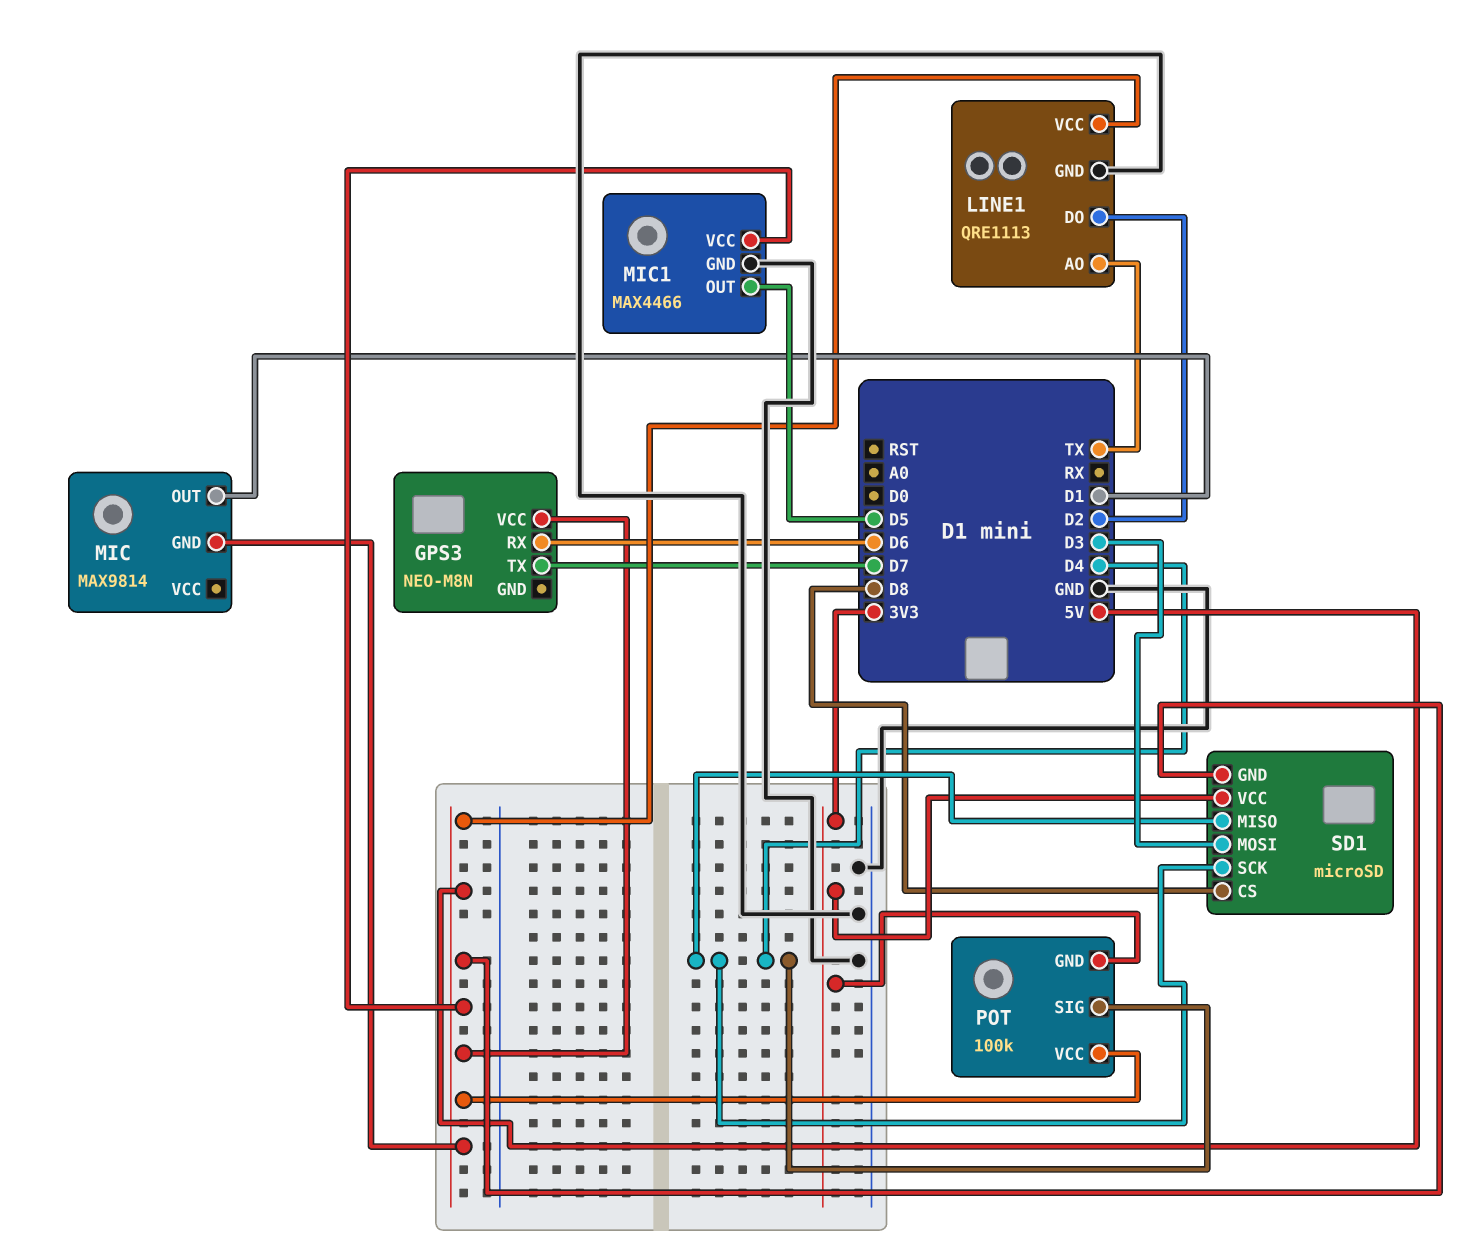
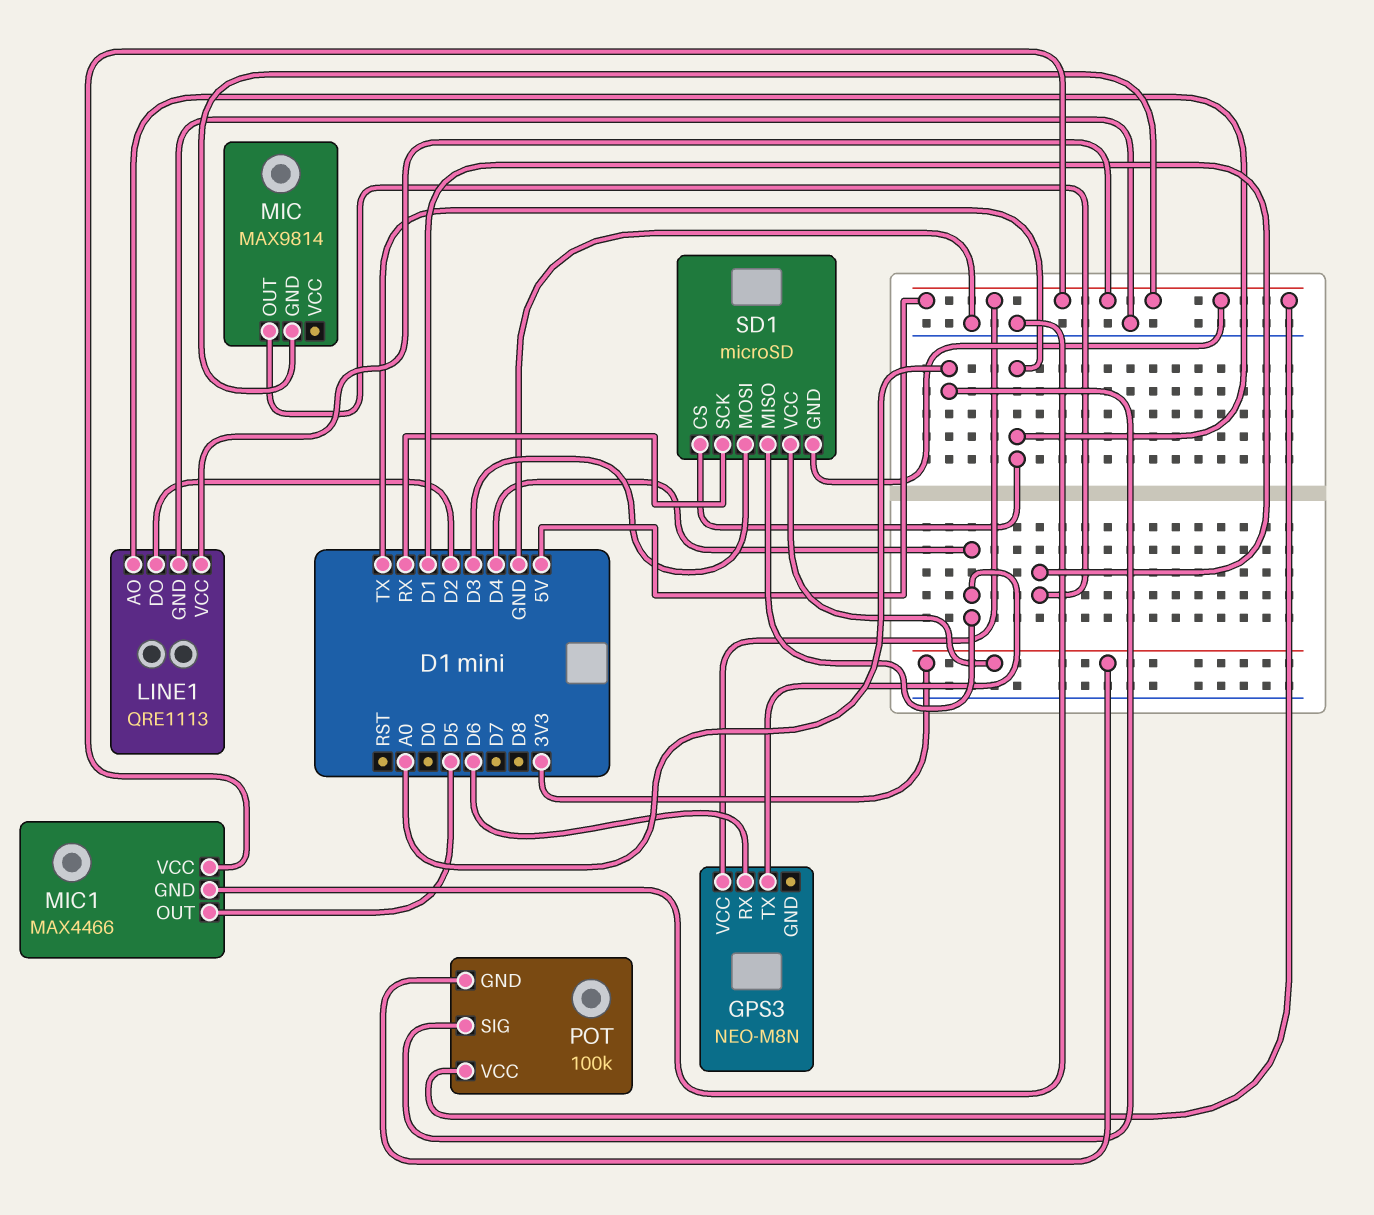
GPS3 pin TX: D7 -> D4
POT pin SIG: D4 -> A0
SD1 pin CS: D8 -> TX
SD1 pin SCK: D4 -> RX

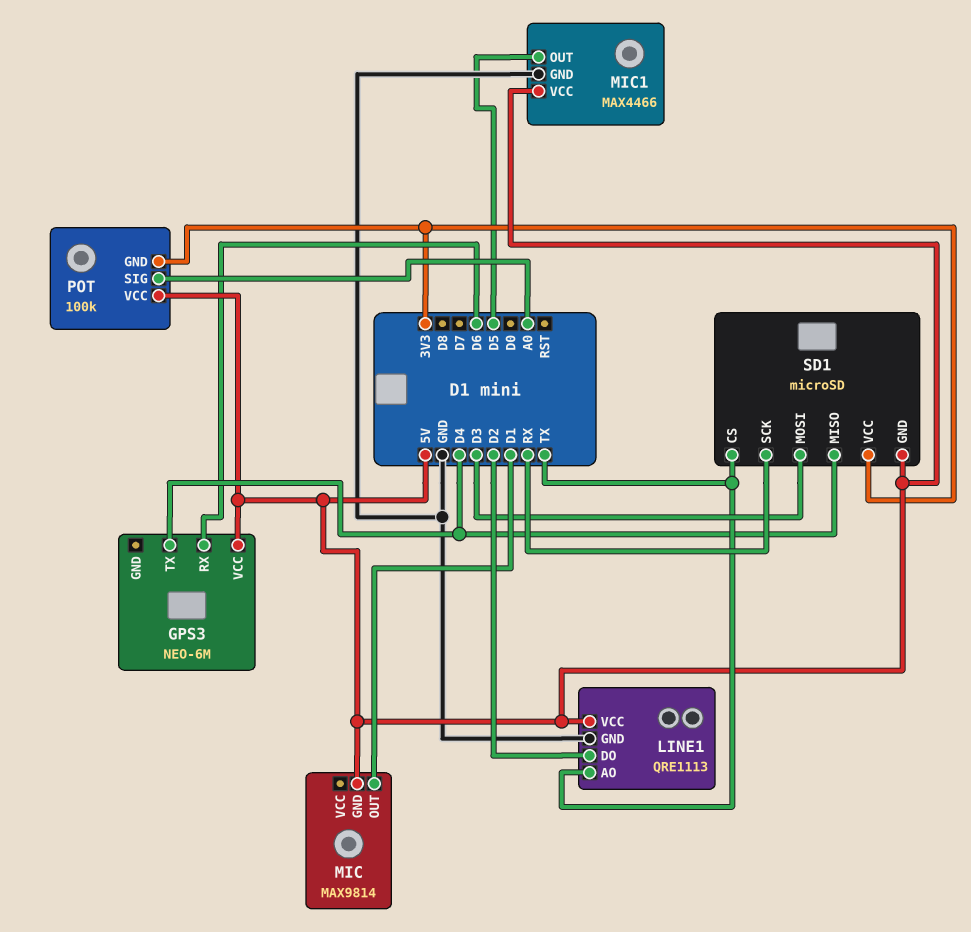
GPS3: NEO-M8N -> NEO-6M

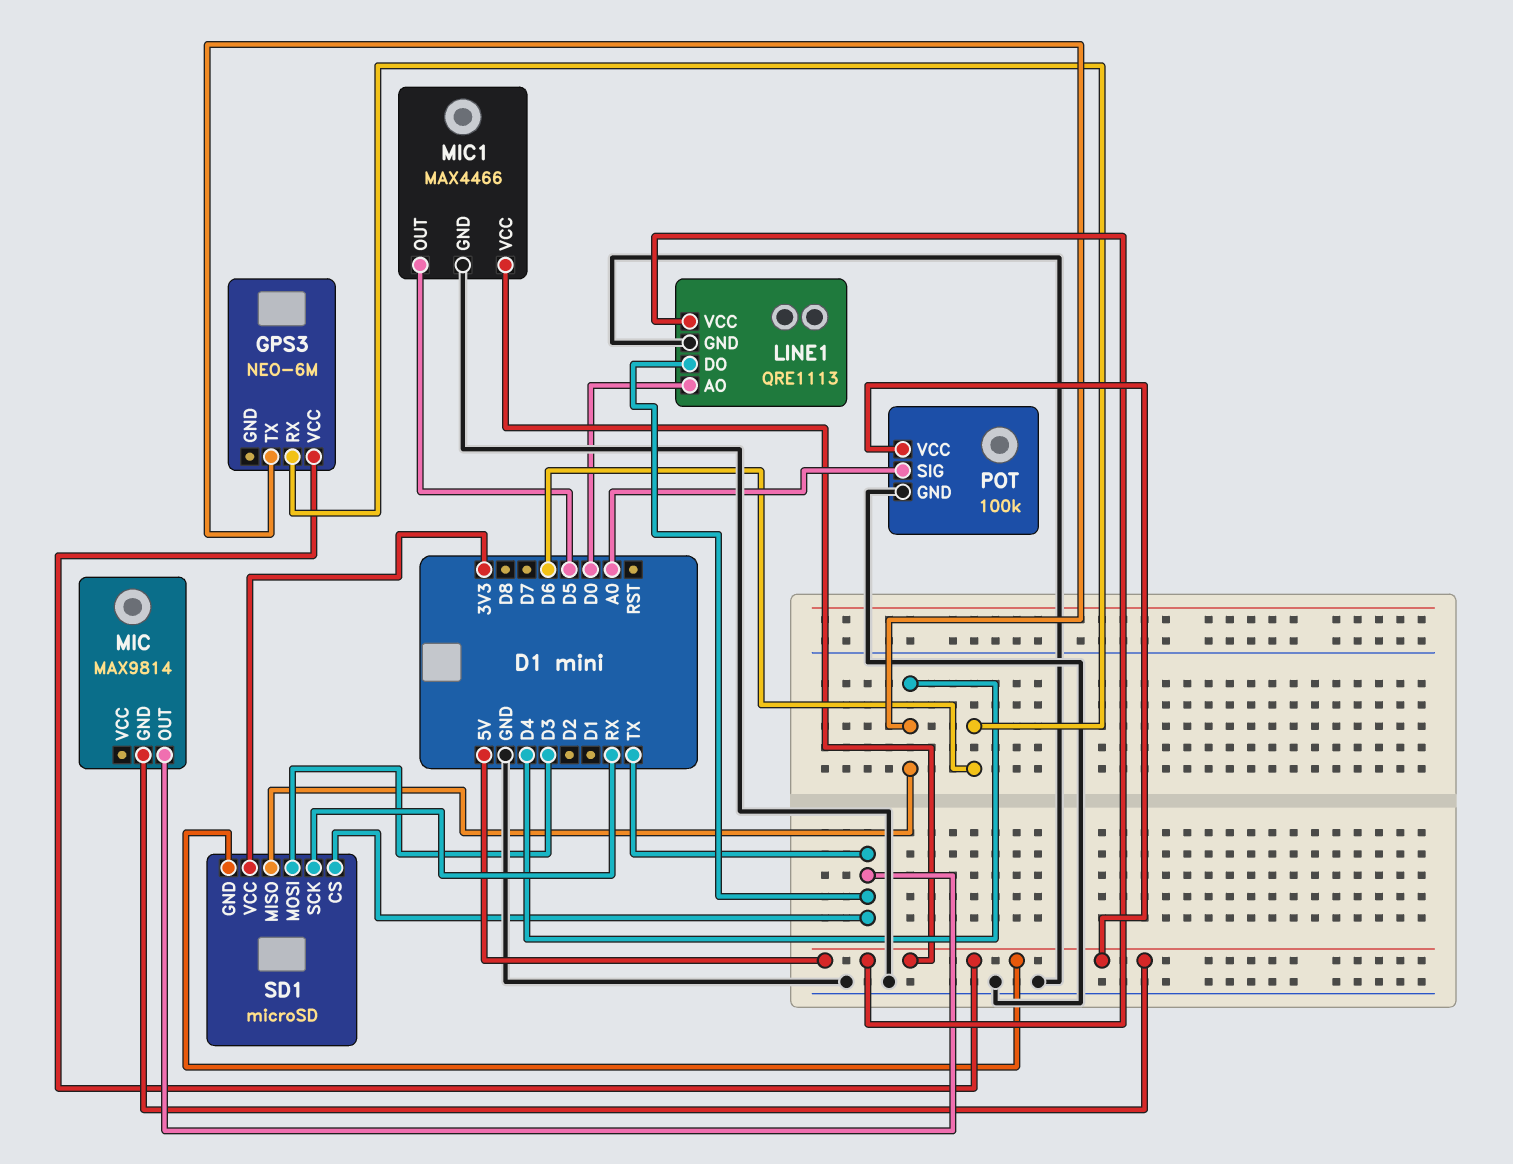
LINE1 pin AO: TX -> D0
LINE1 pin DO: D2 -> TX
MIC pin OUT: D1 -> TX
POT pin GND: 3V3 -> GND

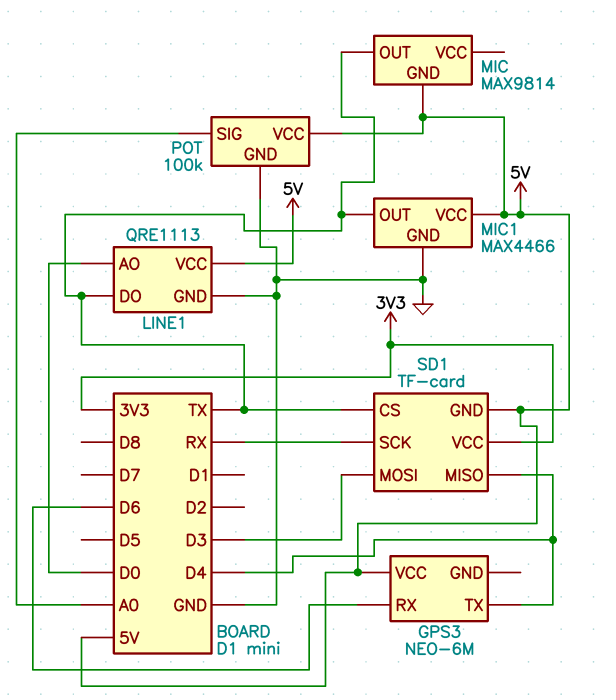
MIC1 pin OUT: D5 -> TX
SD1: microSD -> TF-card

